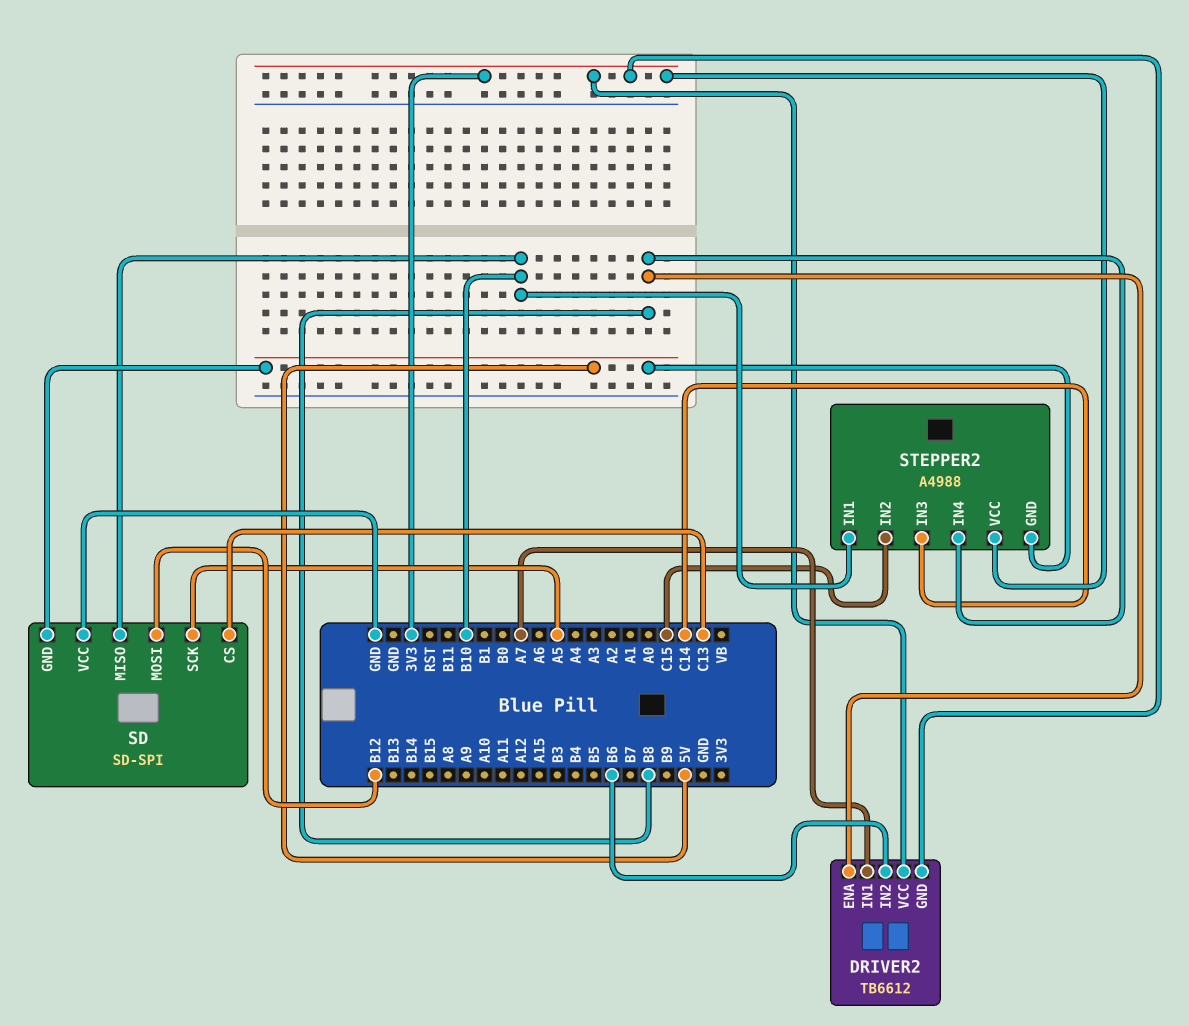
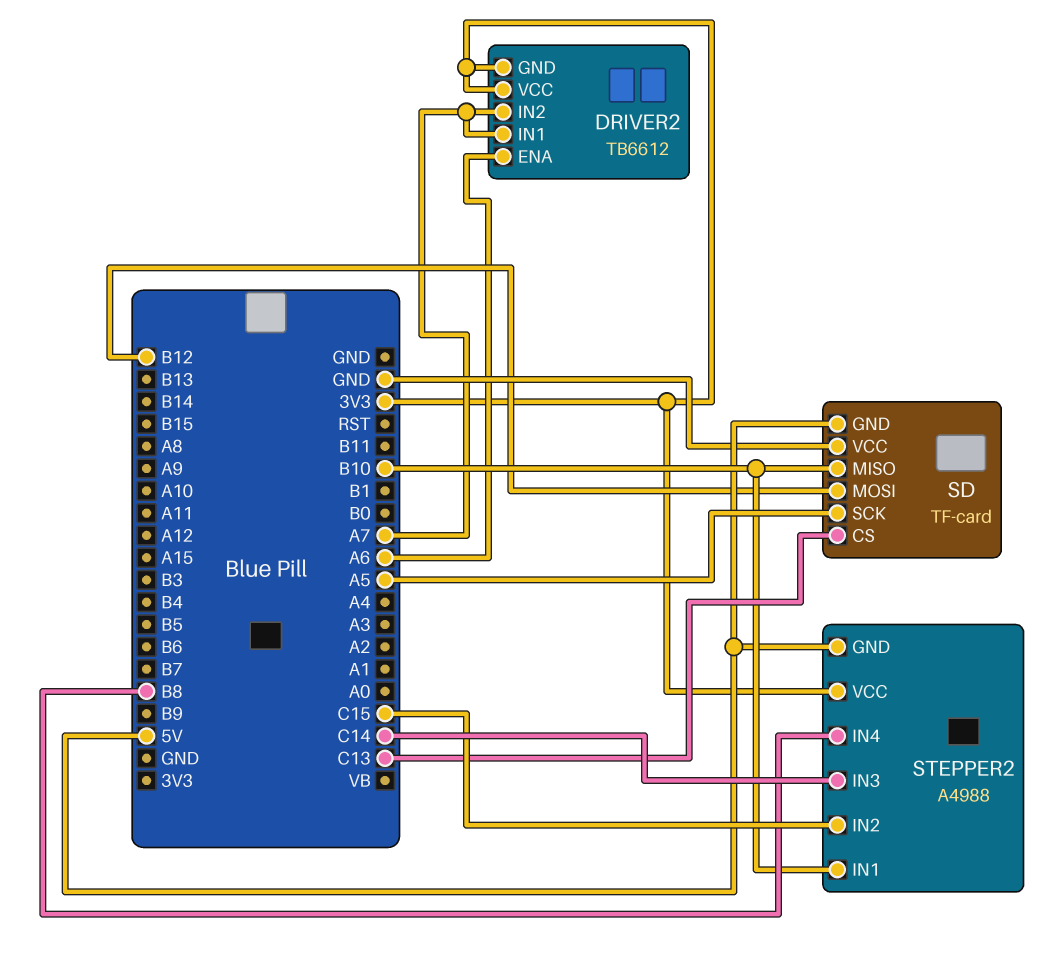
DRIVER2 pin ENA: B8 -> A6
DRIVER2 pin IN2: B6 -> A7
SD: SD-SPI -> TF-card

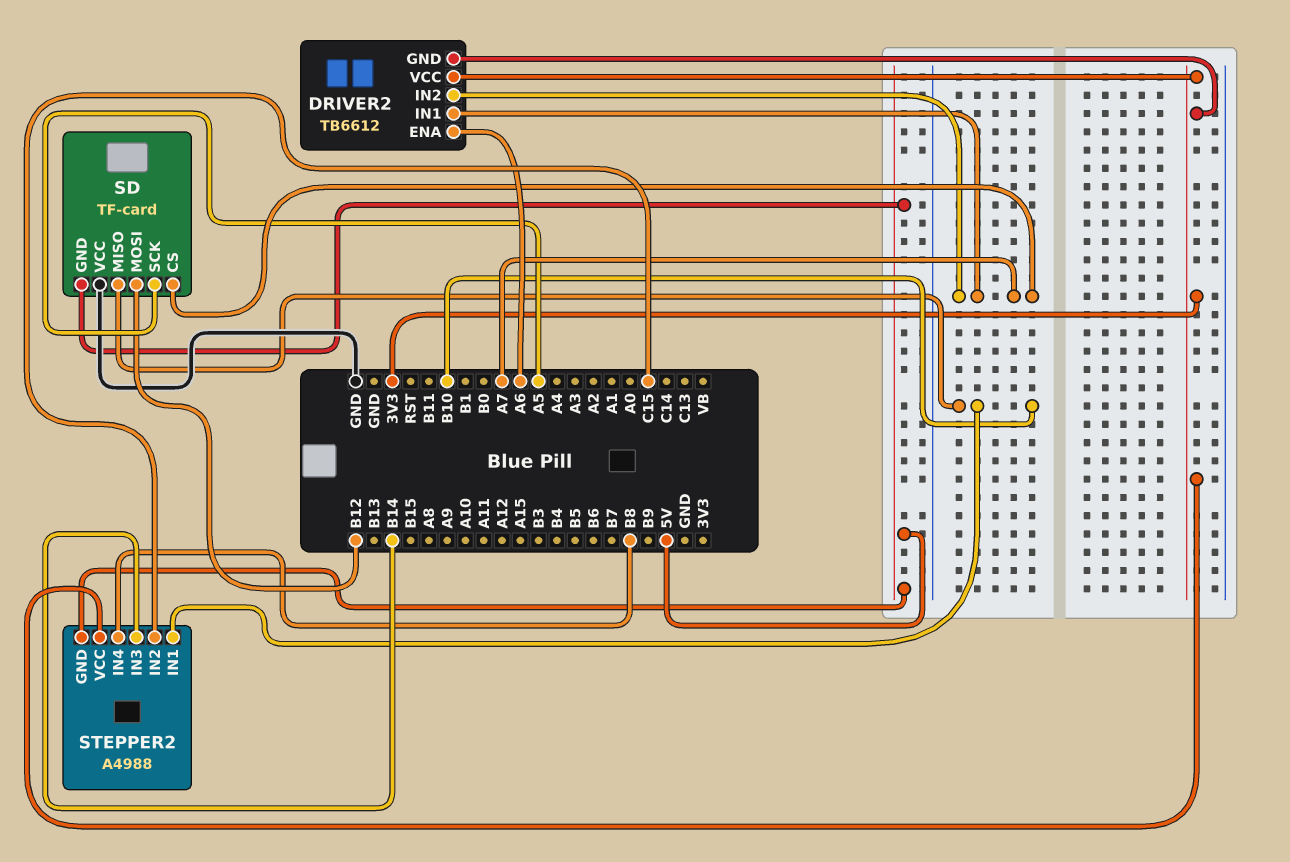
SD pin CS: C13 -> A7
STEPPER2 pin IN3: C14 -> B14

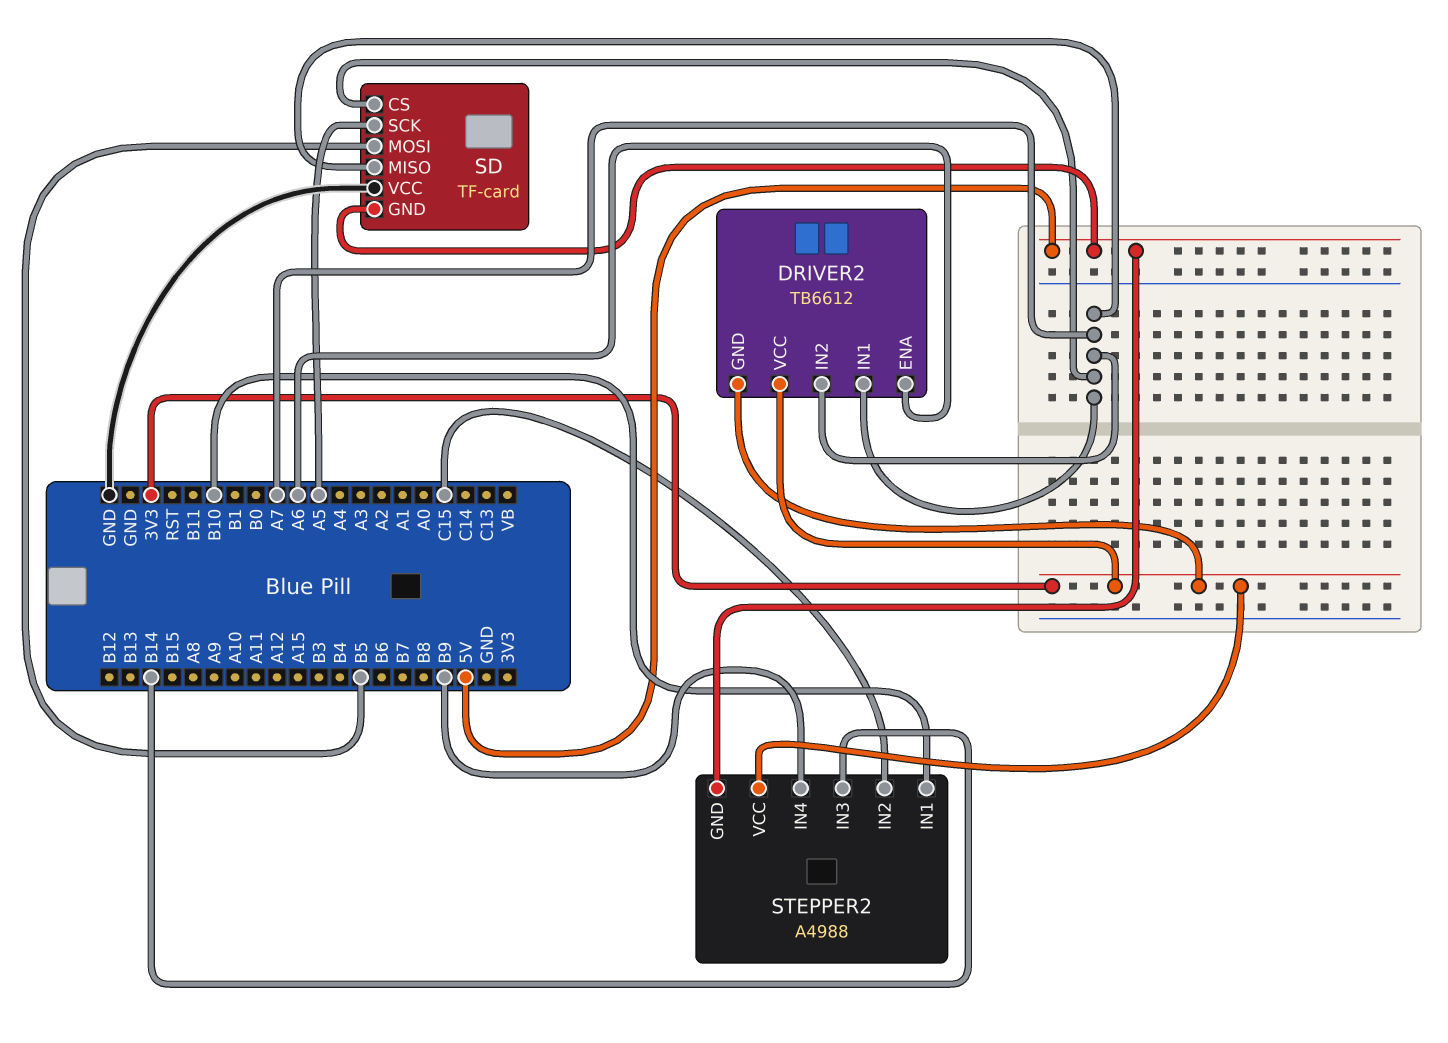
SD pin MISO: B10 -> A7
SD pin MOSI: B12 -> B5
STEPPER2 pin IN4: B8 -> B9

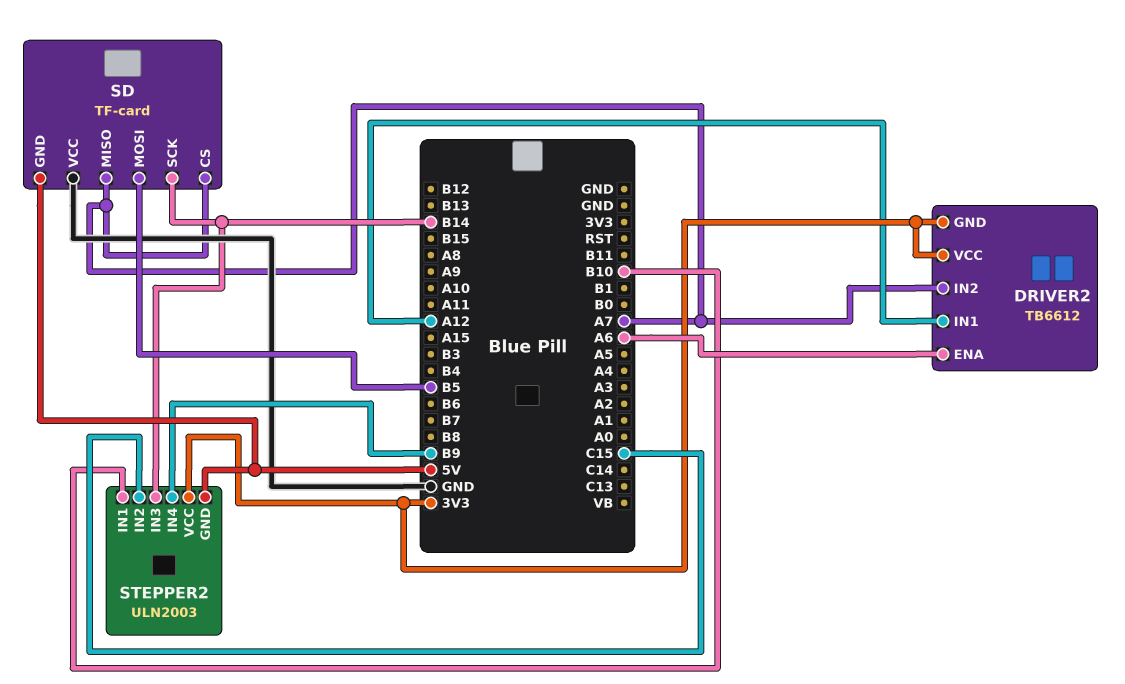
DRIVER2 pin IN1: A7 -> A12
SD pin SCK: A5 -> B14
STEPPER2: A4988 -> ULN2003

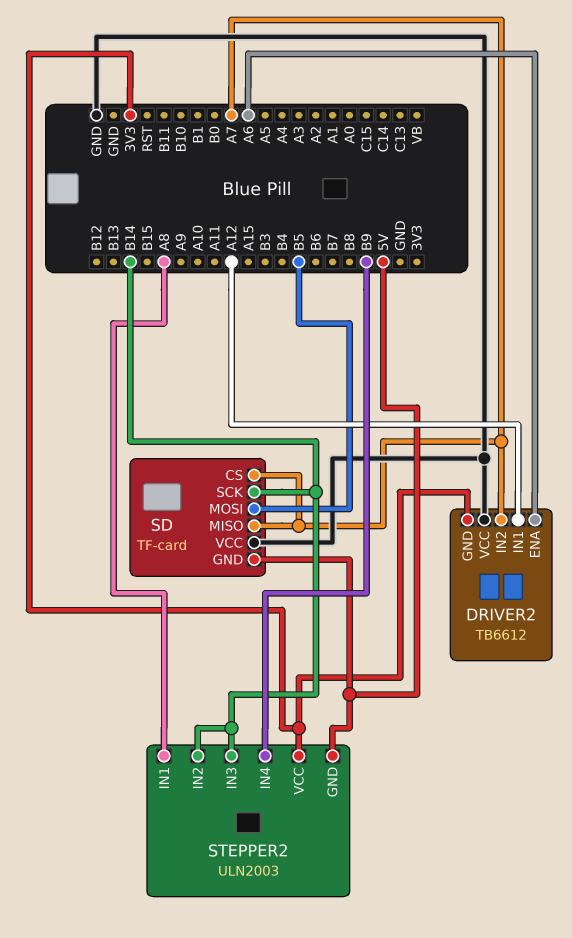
DRIVER2 pin VCC: 3V3 -> GND
STEPPER2 pin IN1: B10 -> A8
STEPPER2 pin IN2: C15 -> B14

